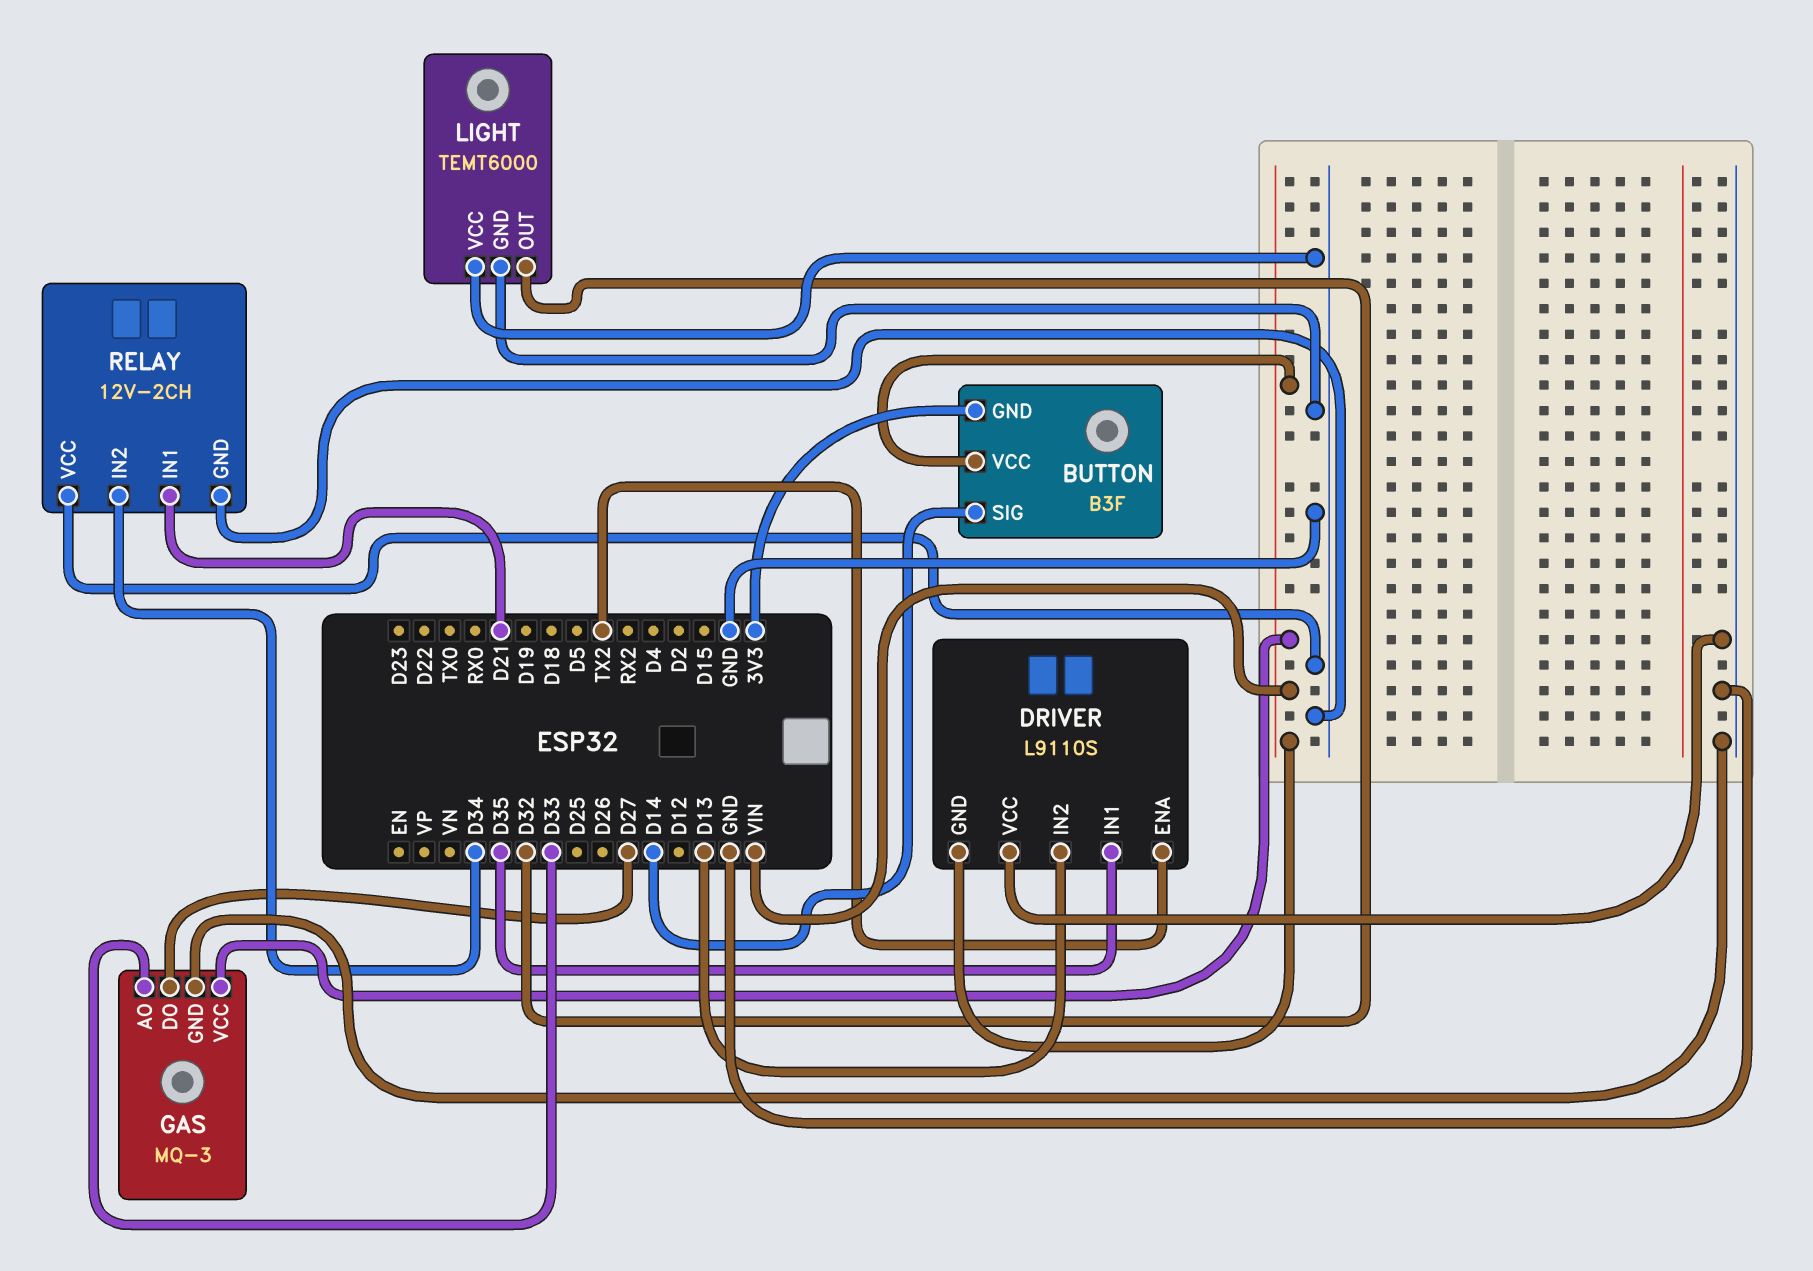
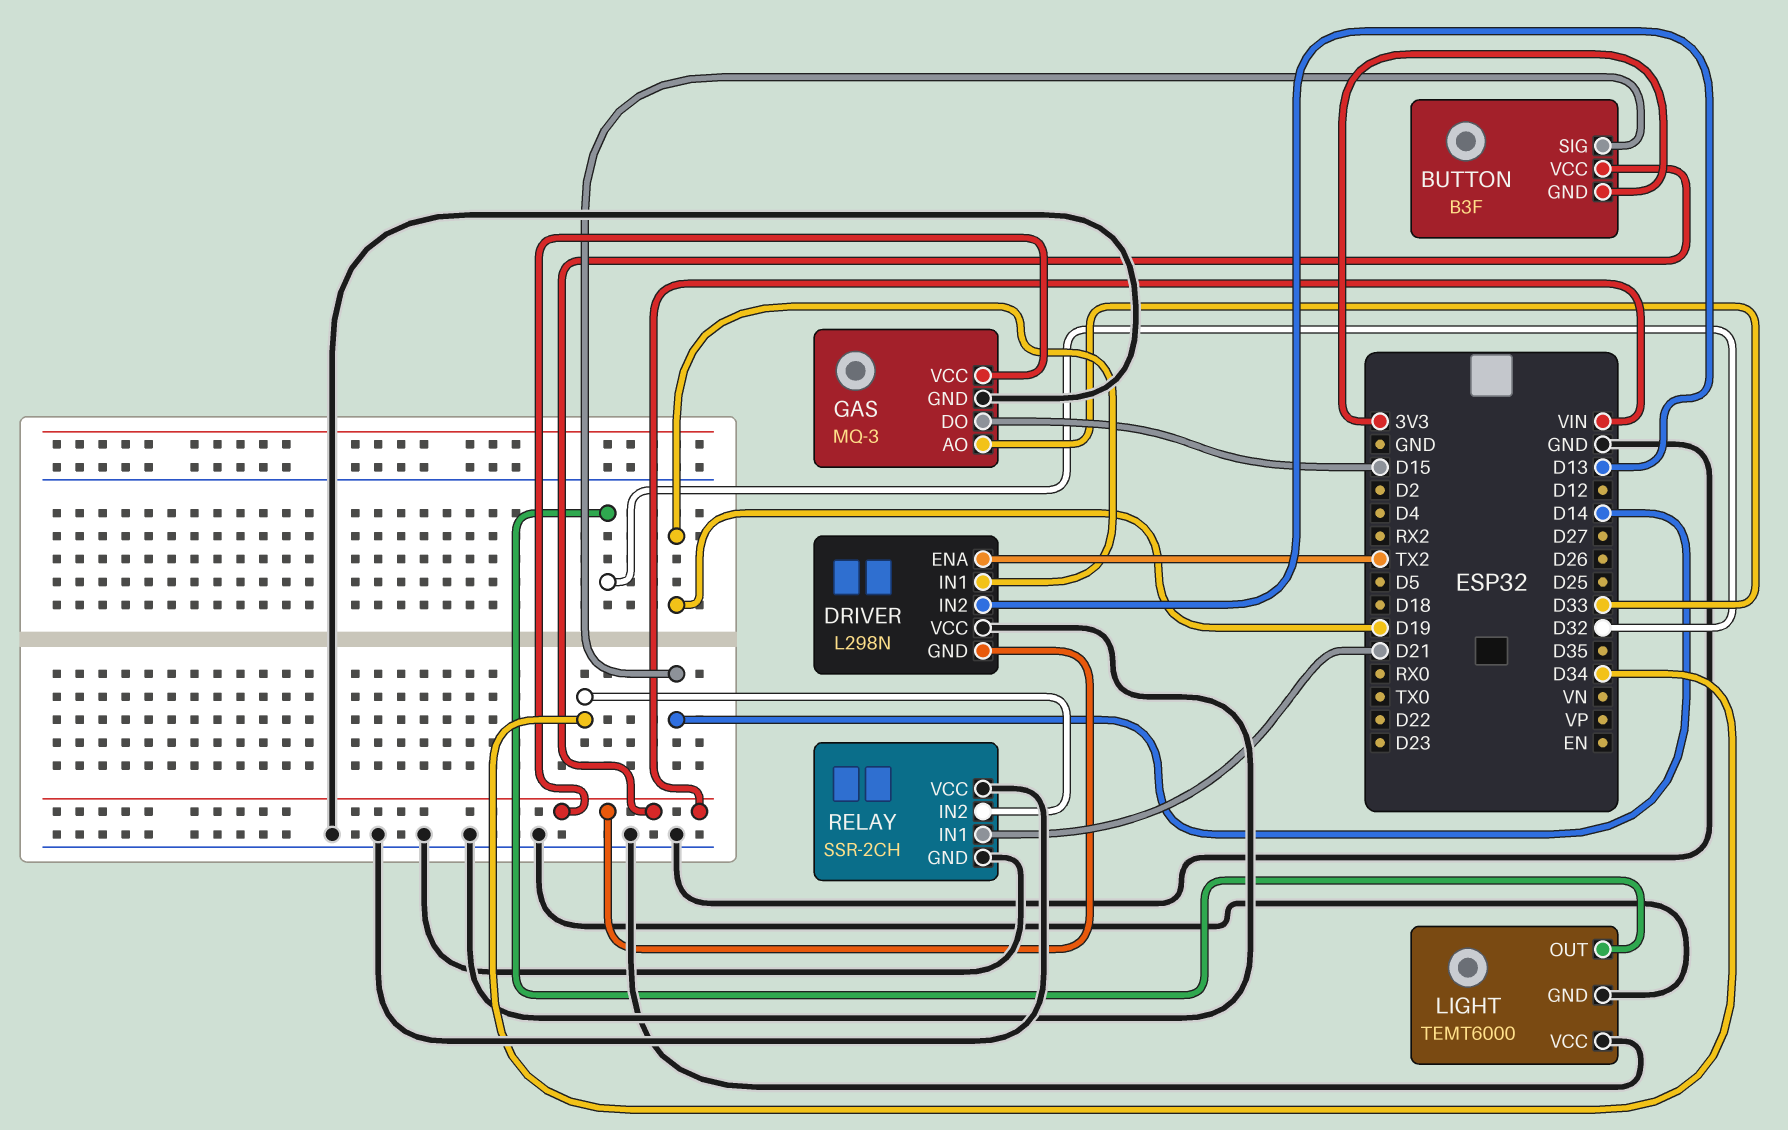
DRIVER: L9110S -> L298N
DRIVER pin IN1: D35 -> D19
GAS pin DO: D27 -> D15
RELAY: 12V-2CH -> SSR-2CH

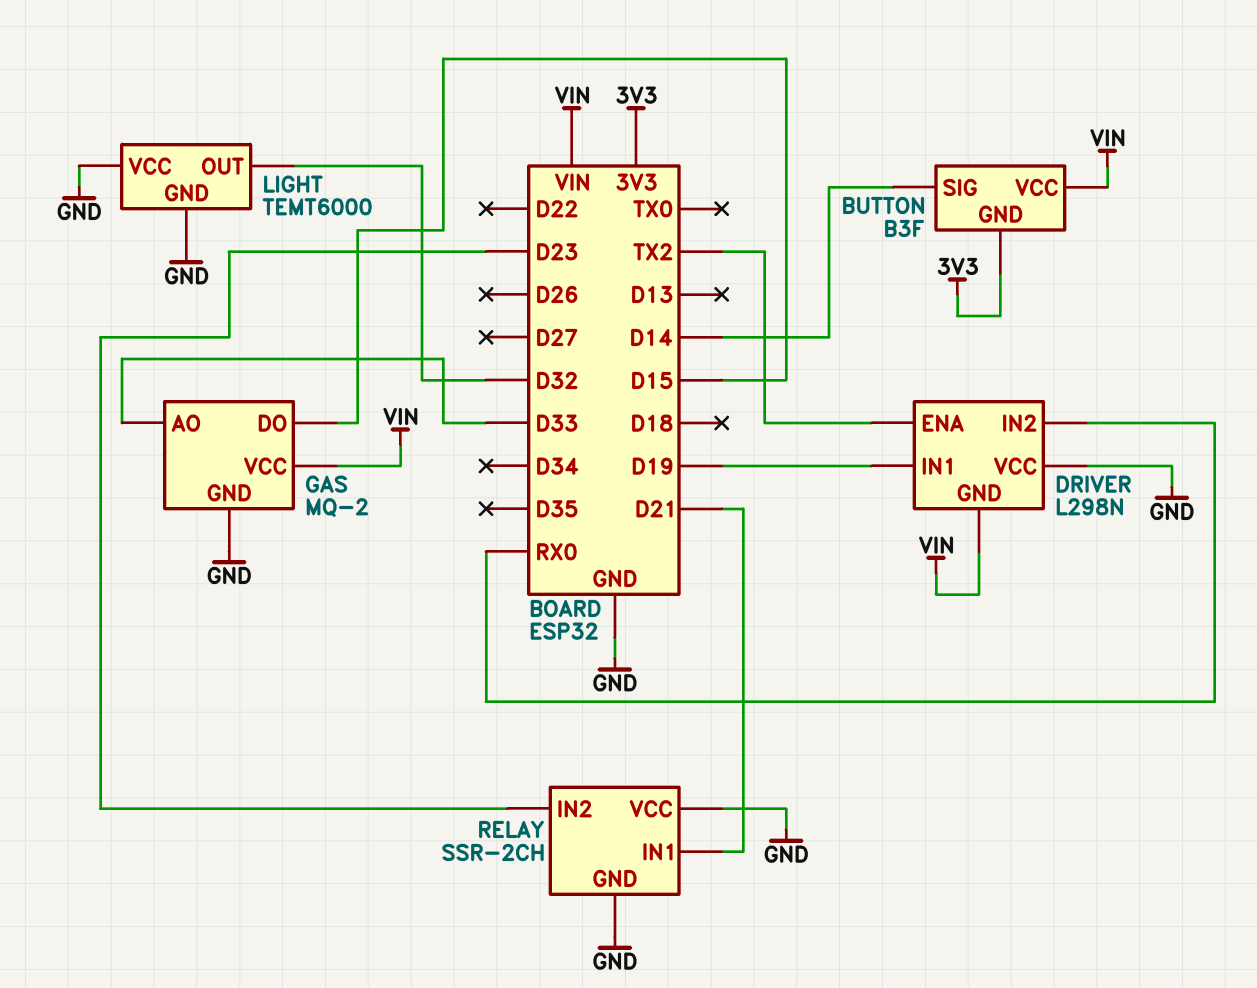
DRIVER pin IN2: D13 -> RX0
GAS: MQ-3 -> MQ-2
RELAY pin IN2: D34 -> D23

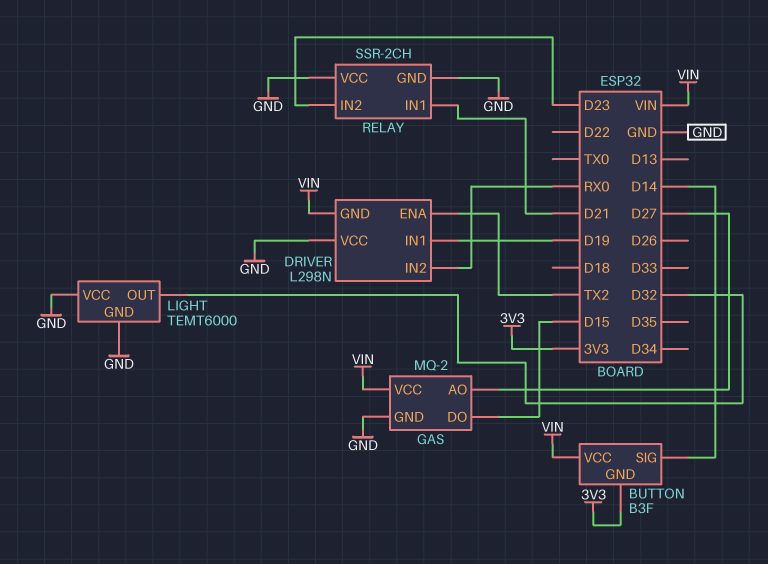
GAS pin AO: D33 -> D27

